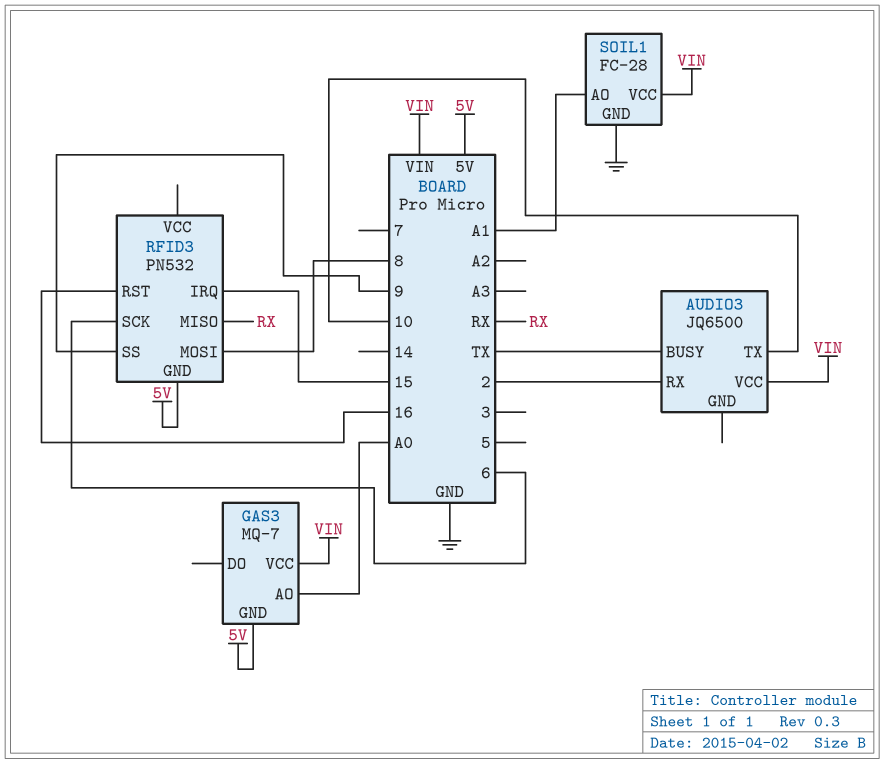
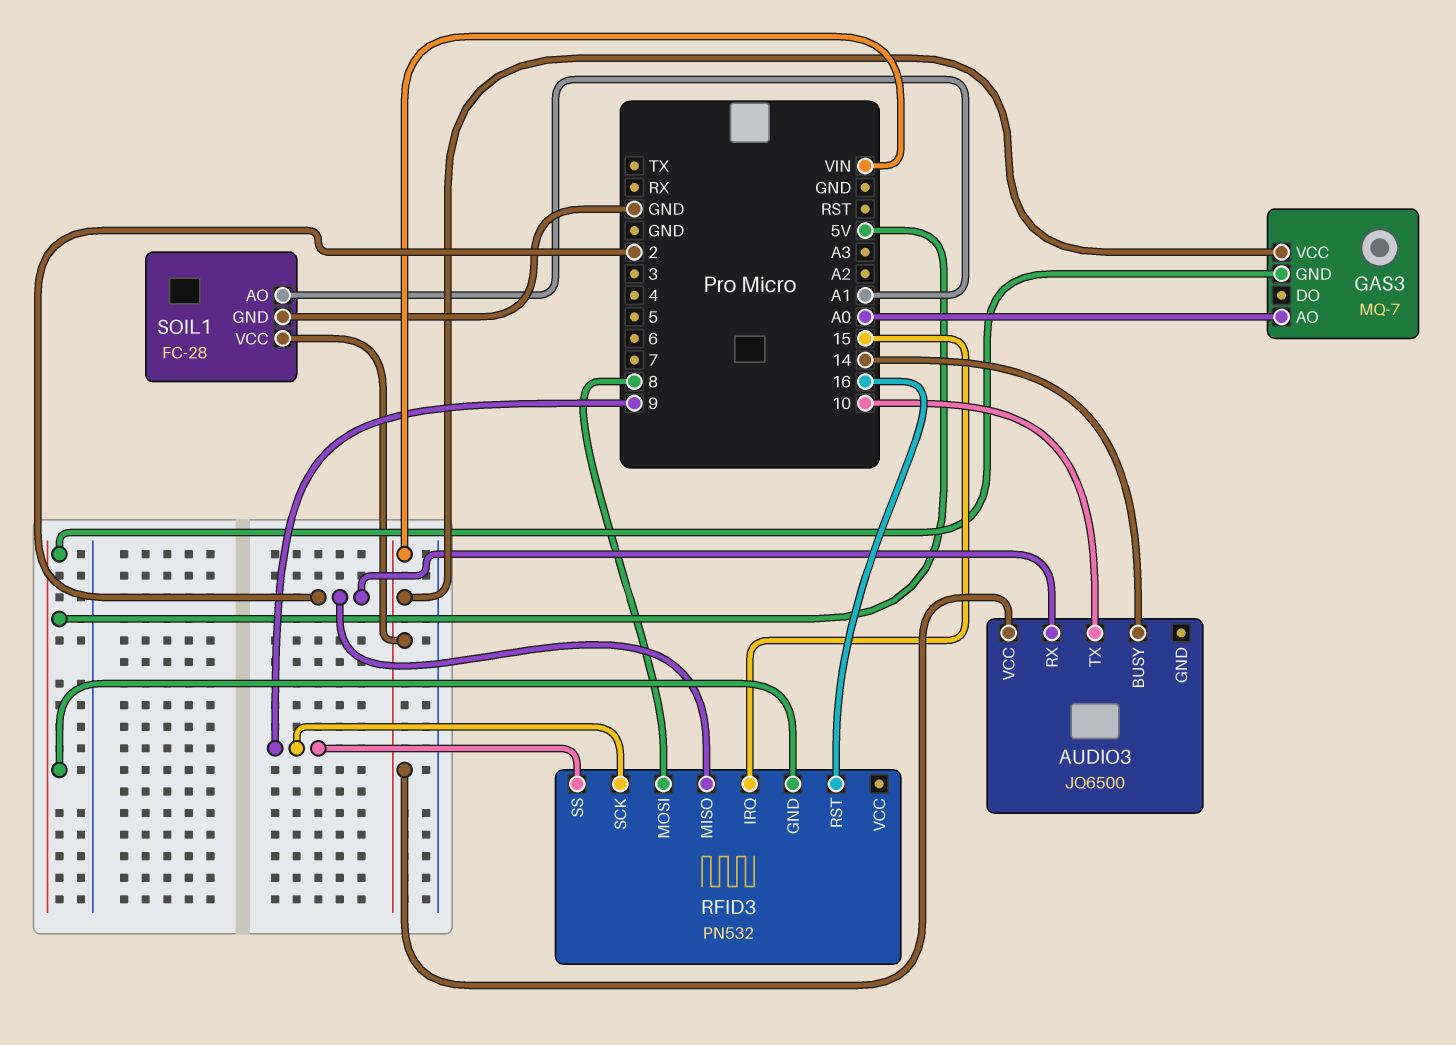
AUDIO3 pin BUSY: TX -> 14
RFID3 pin MISO: RX -> 2
RFID3 pin SCK: 6 -> 9

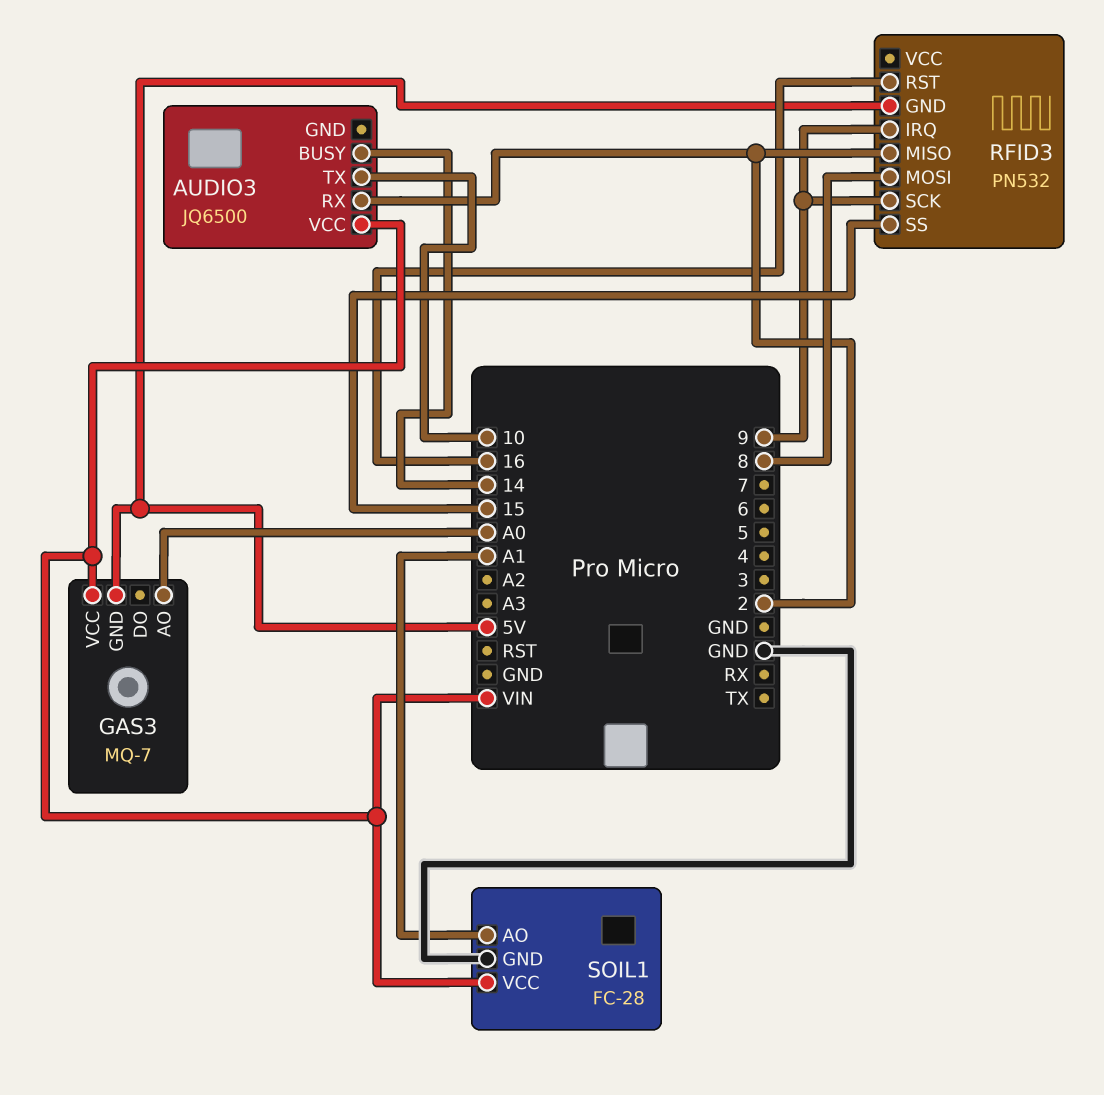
RFID3 pin IRQ: 15 -> 9
RFID3 pin SS: 9 -> 15

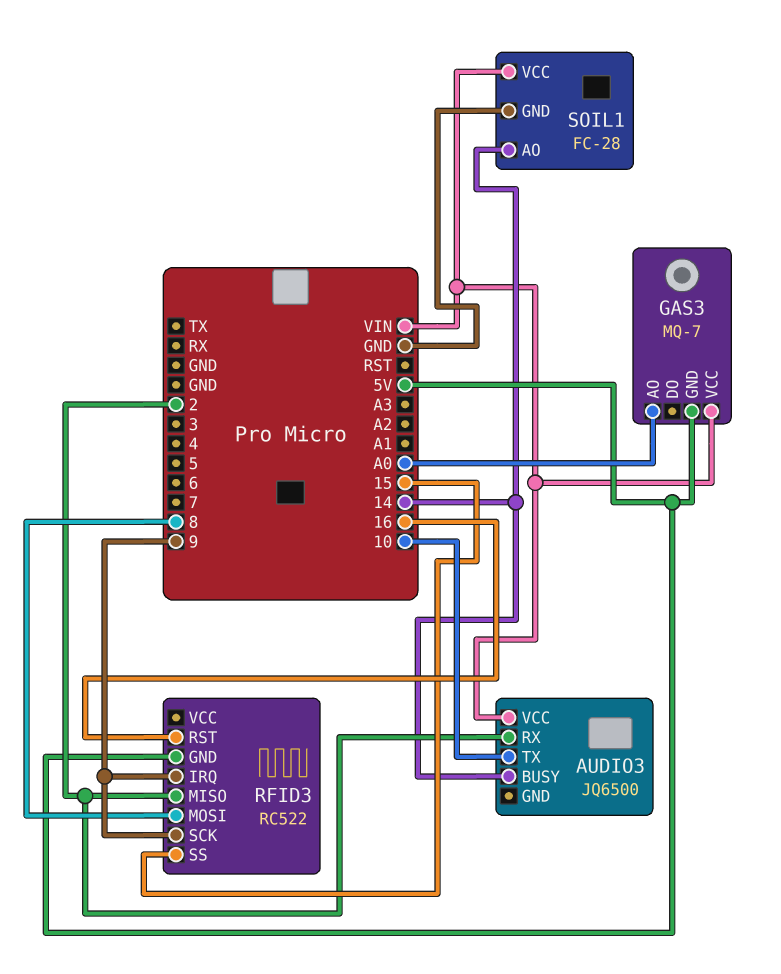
RFID3: PN532 -> RC522
SOIL1 pin AO: A1 -> 14

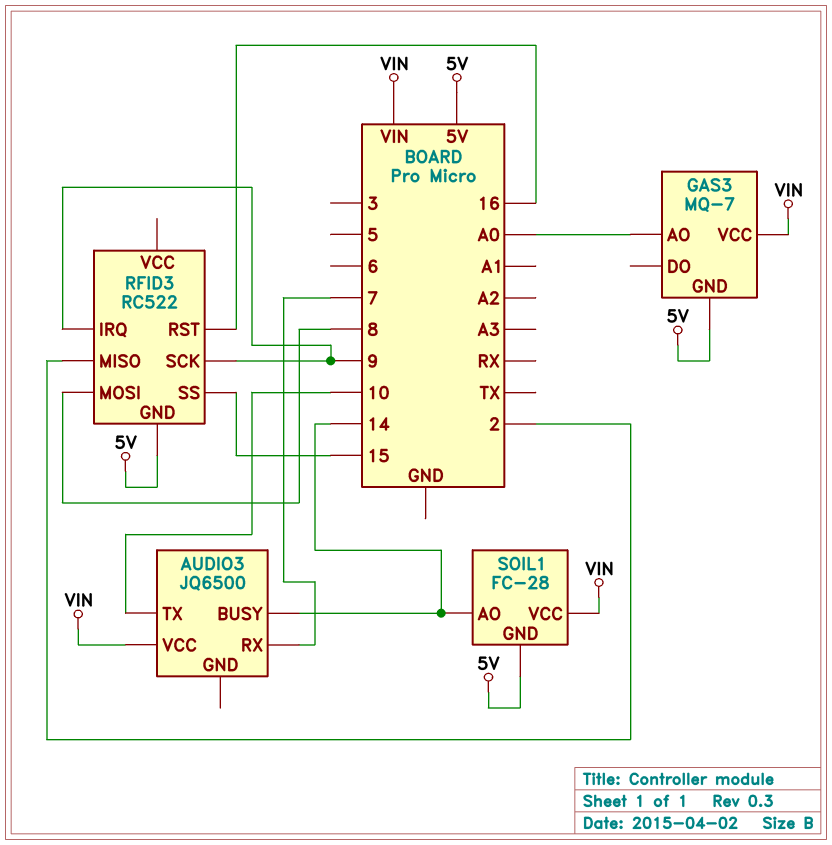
AUDIO3 pin RX: 2 -> 7
SOIL1 pin GND: GND -> 5V

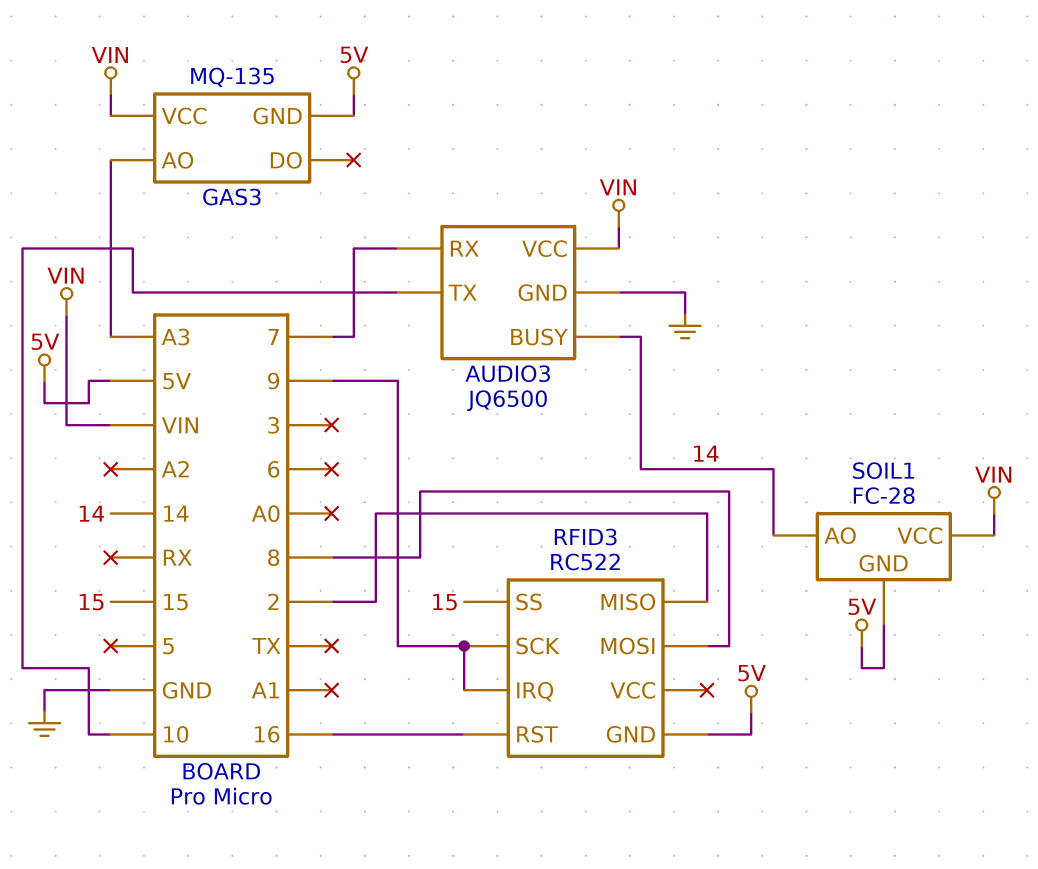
AUDIO3 pin GND: none -> GND
GAS3: MQ-7 -> MQ-135
GAS3 pin AO: A0 -> A3

